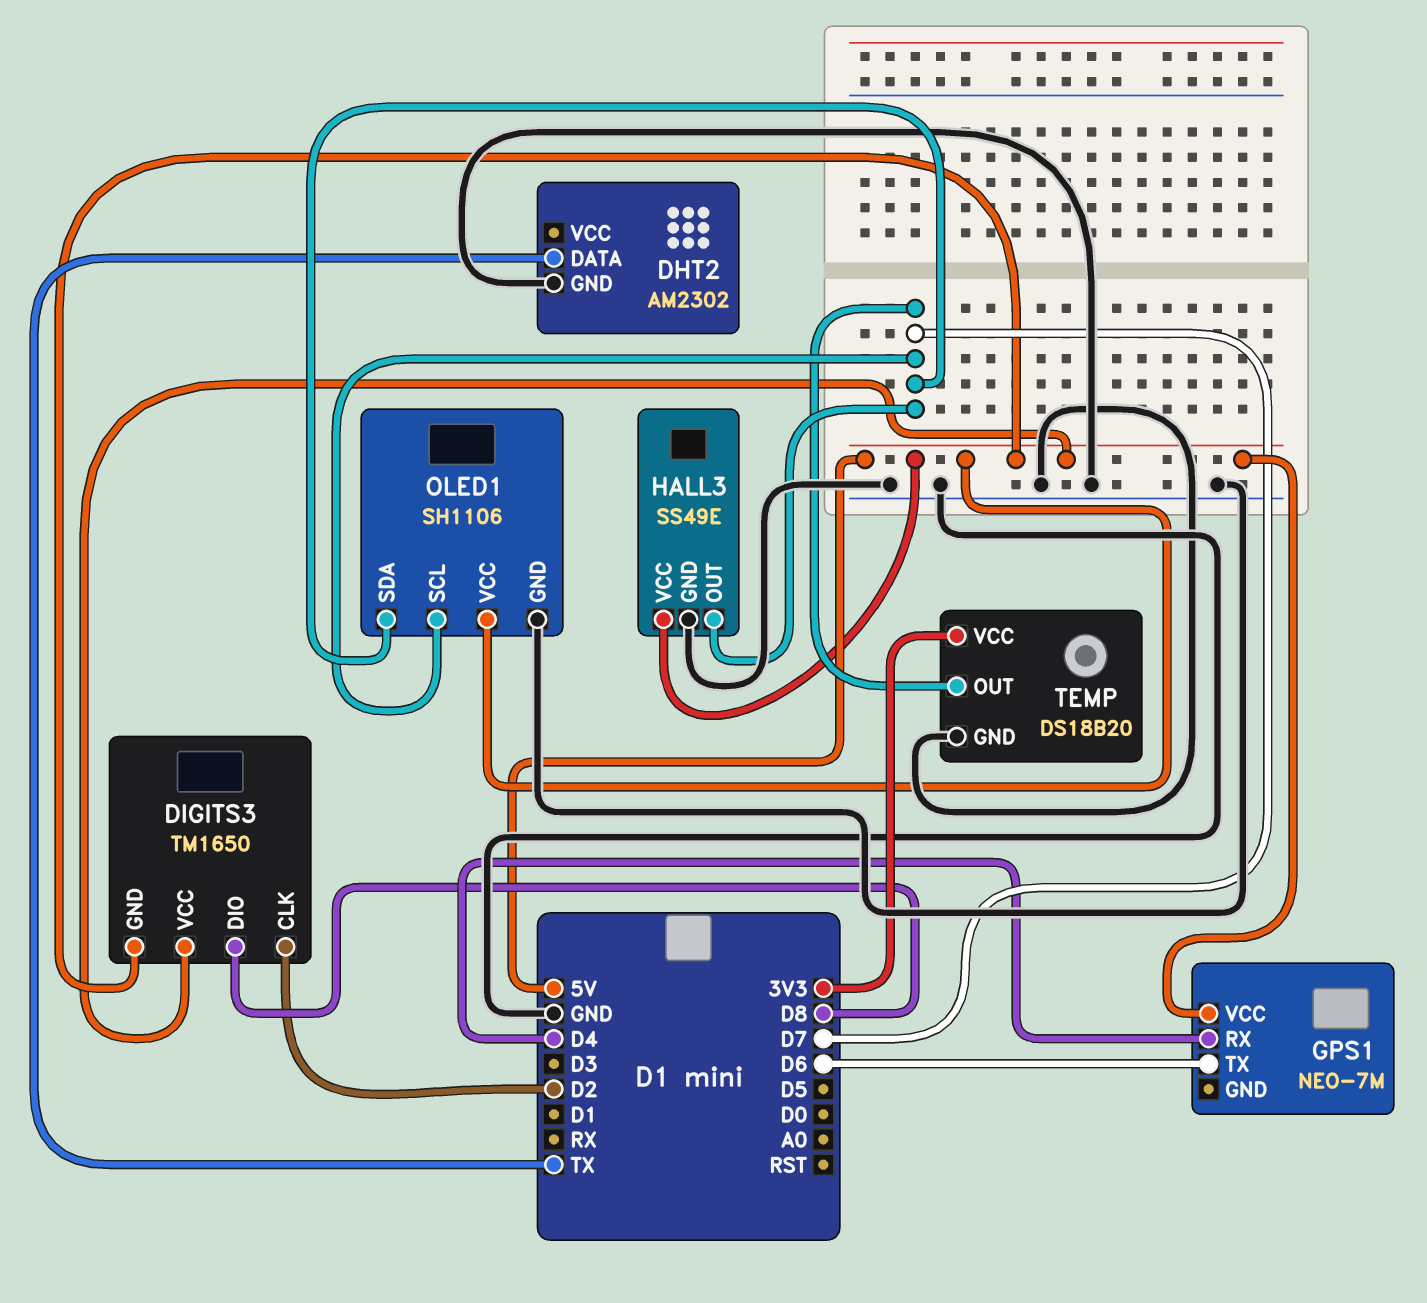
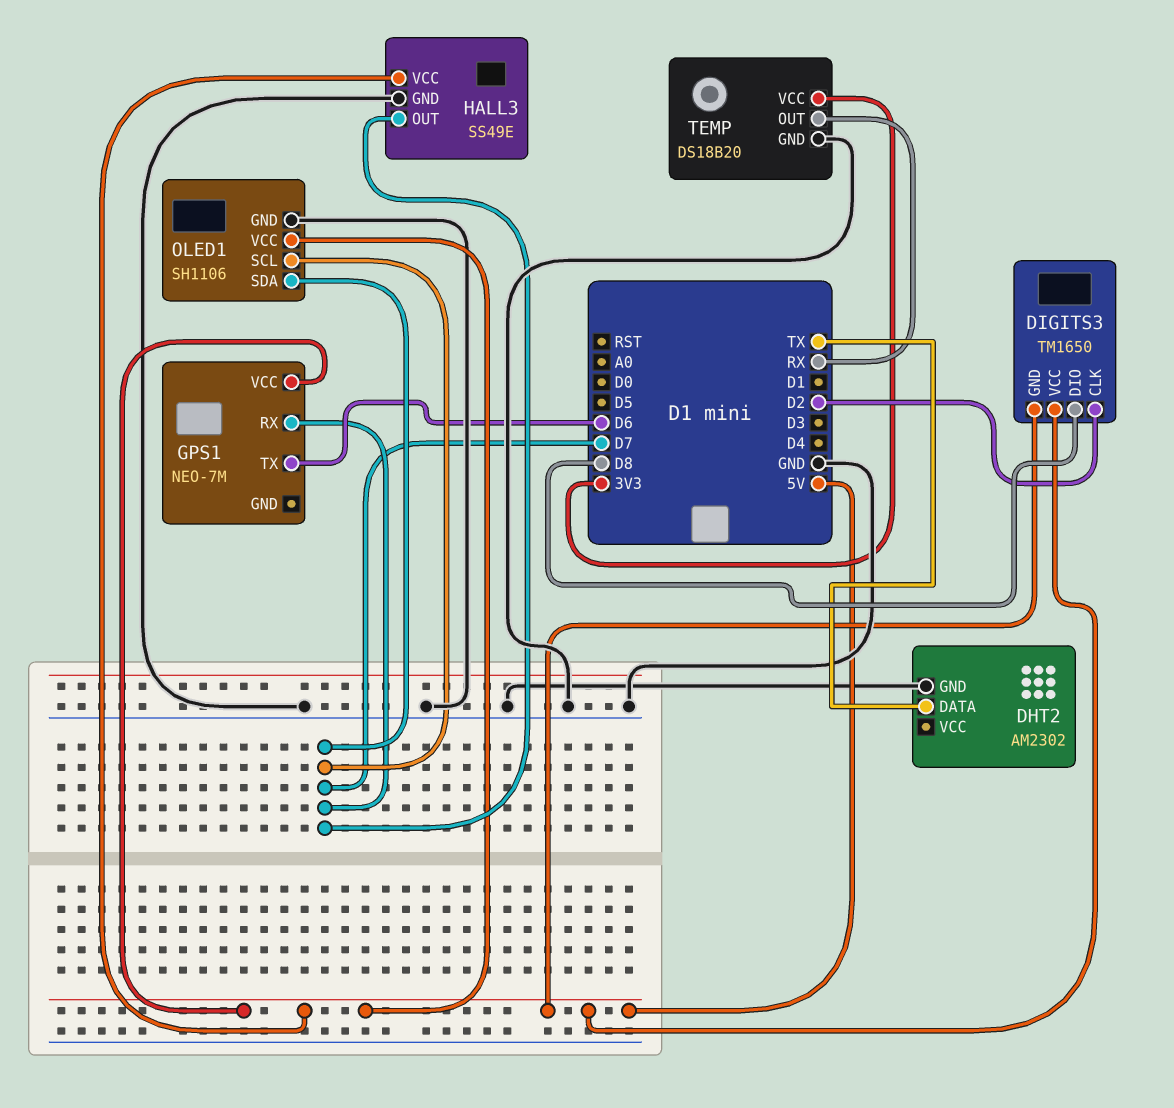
GPS1 pin RX: D4 -> D7
TEMP pin OUT: D7 -> RX

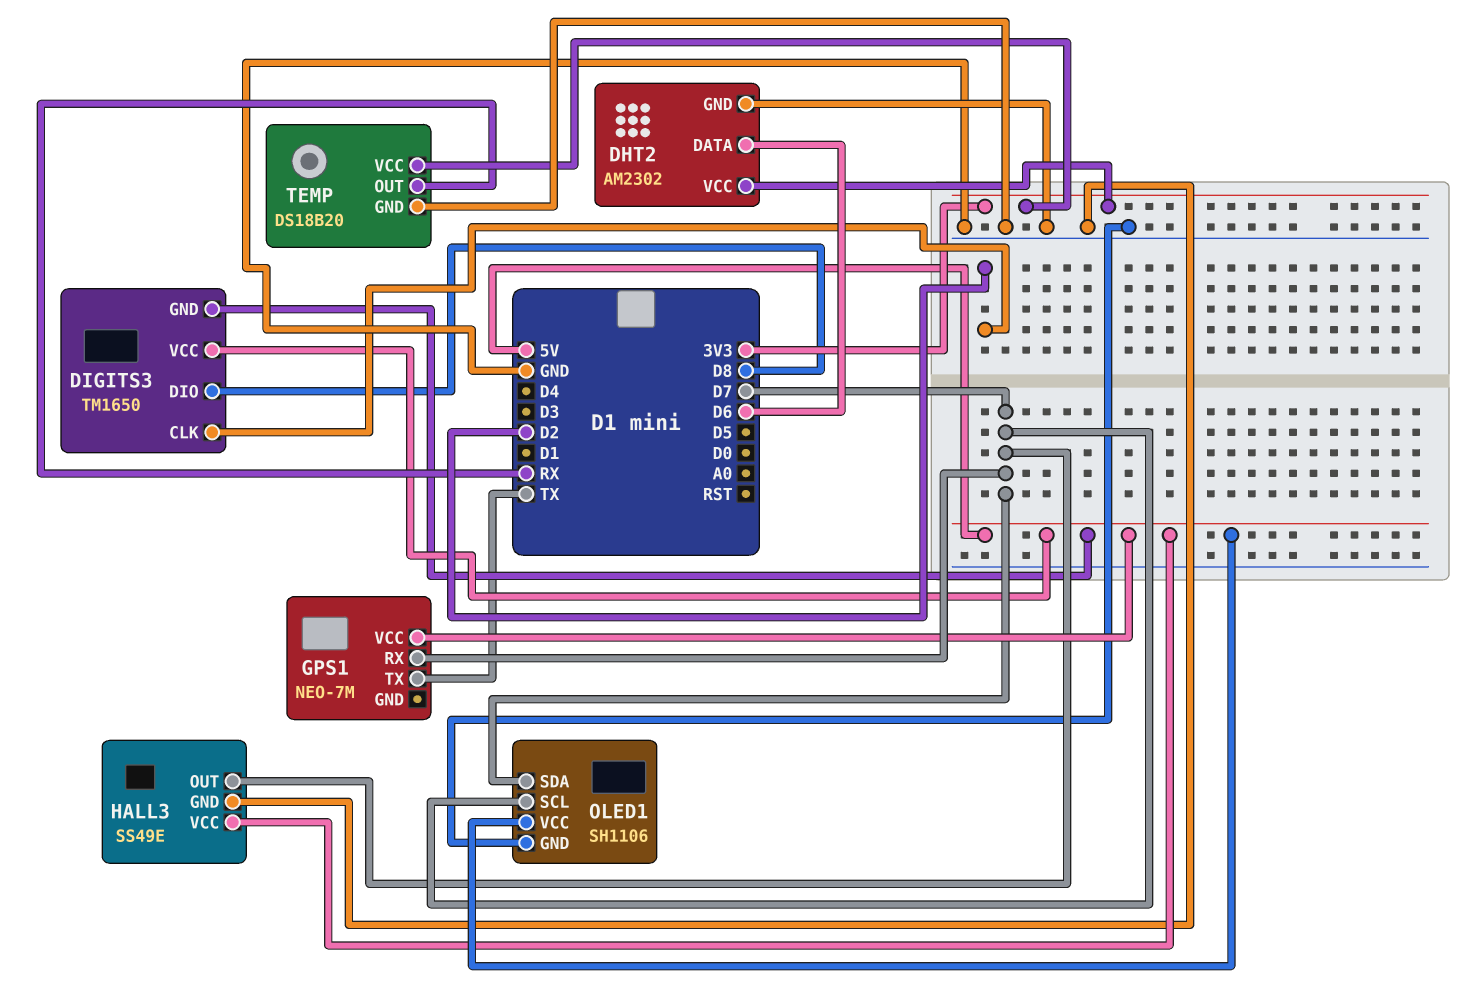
DHT2 pin DATA: TX -> D6
DHT2 pin VCC: none -> 3V3
GPS1 pin TX: D6 -> TX

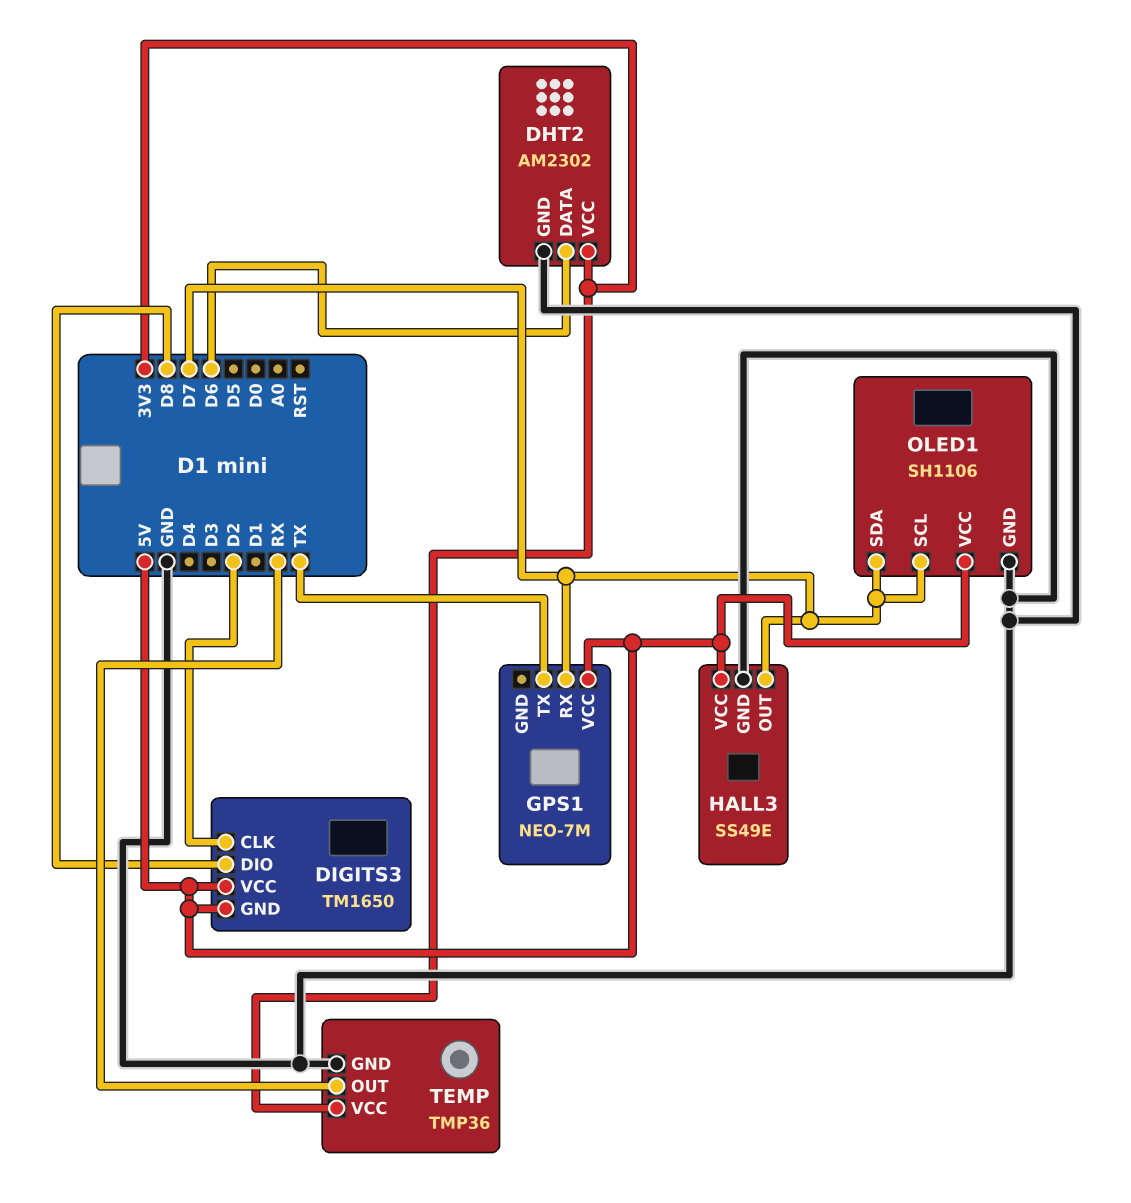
TEMP: DS18B20 -> TMP36

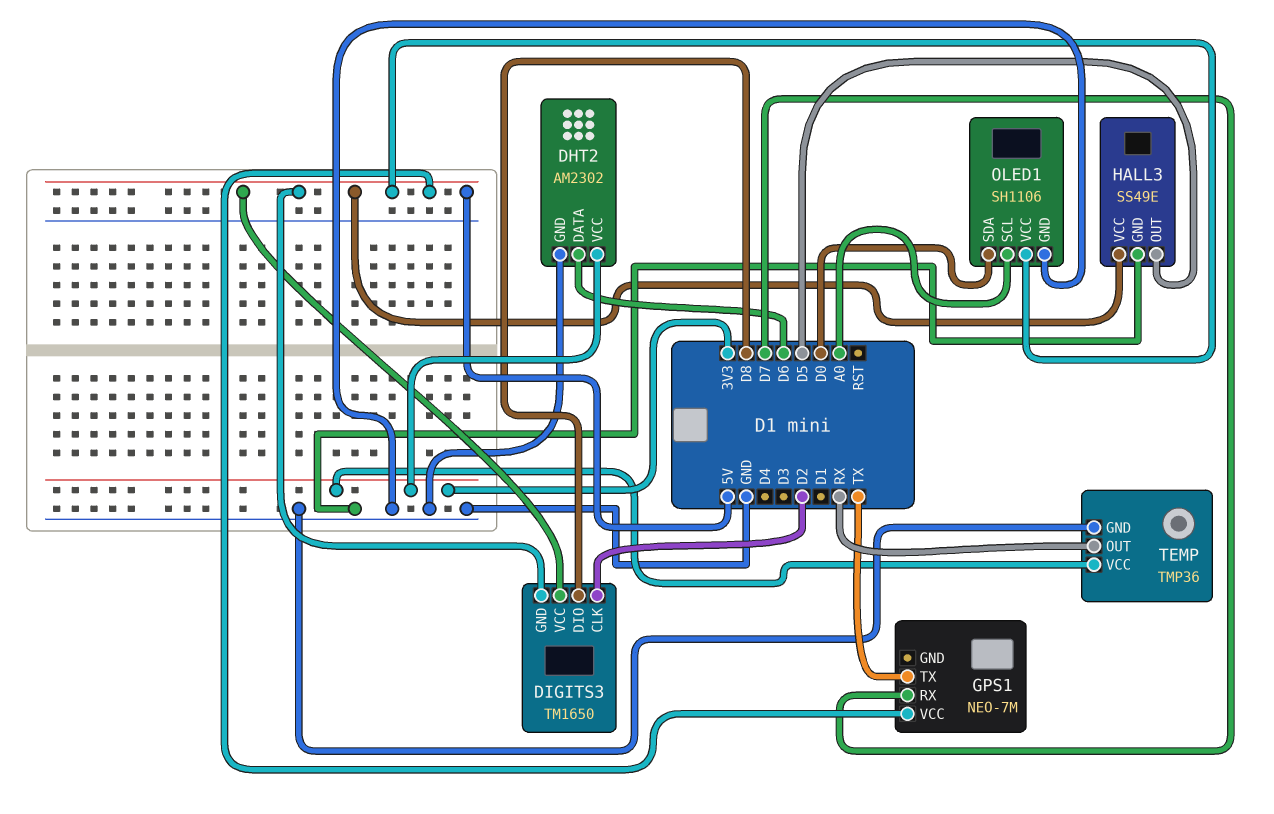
HALL3 pin OUT: D7 -> D5
OLED1 pin SCL: D7 -> A0
OLED1 pin SDA: D7 -> D0

